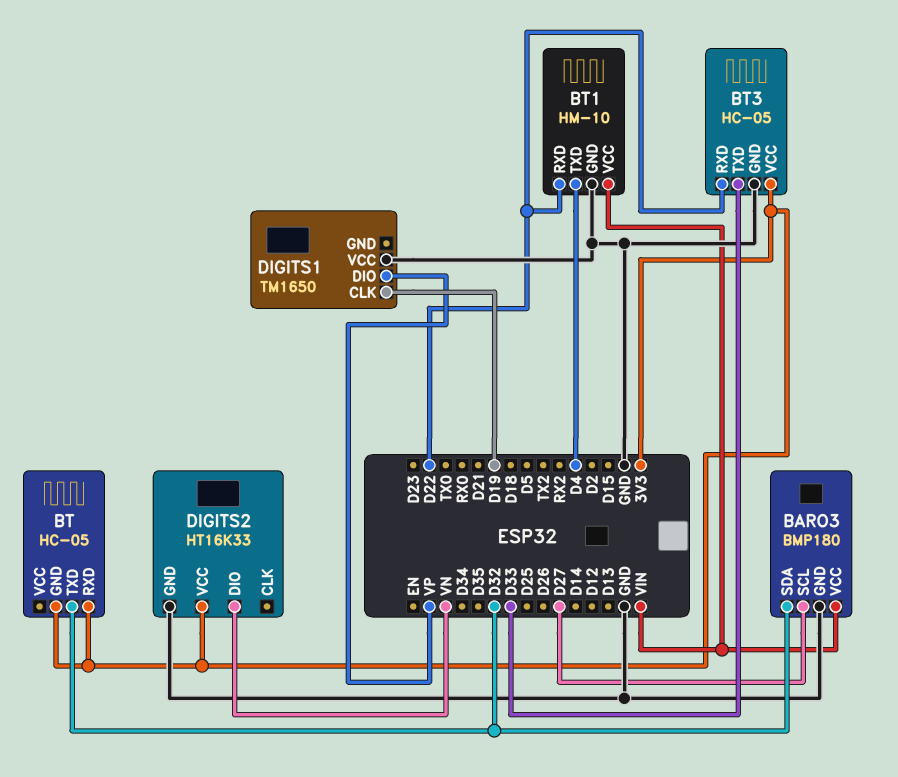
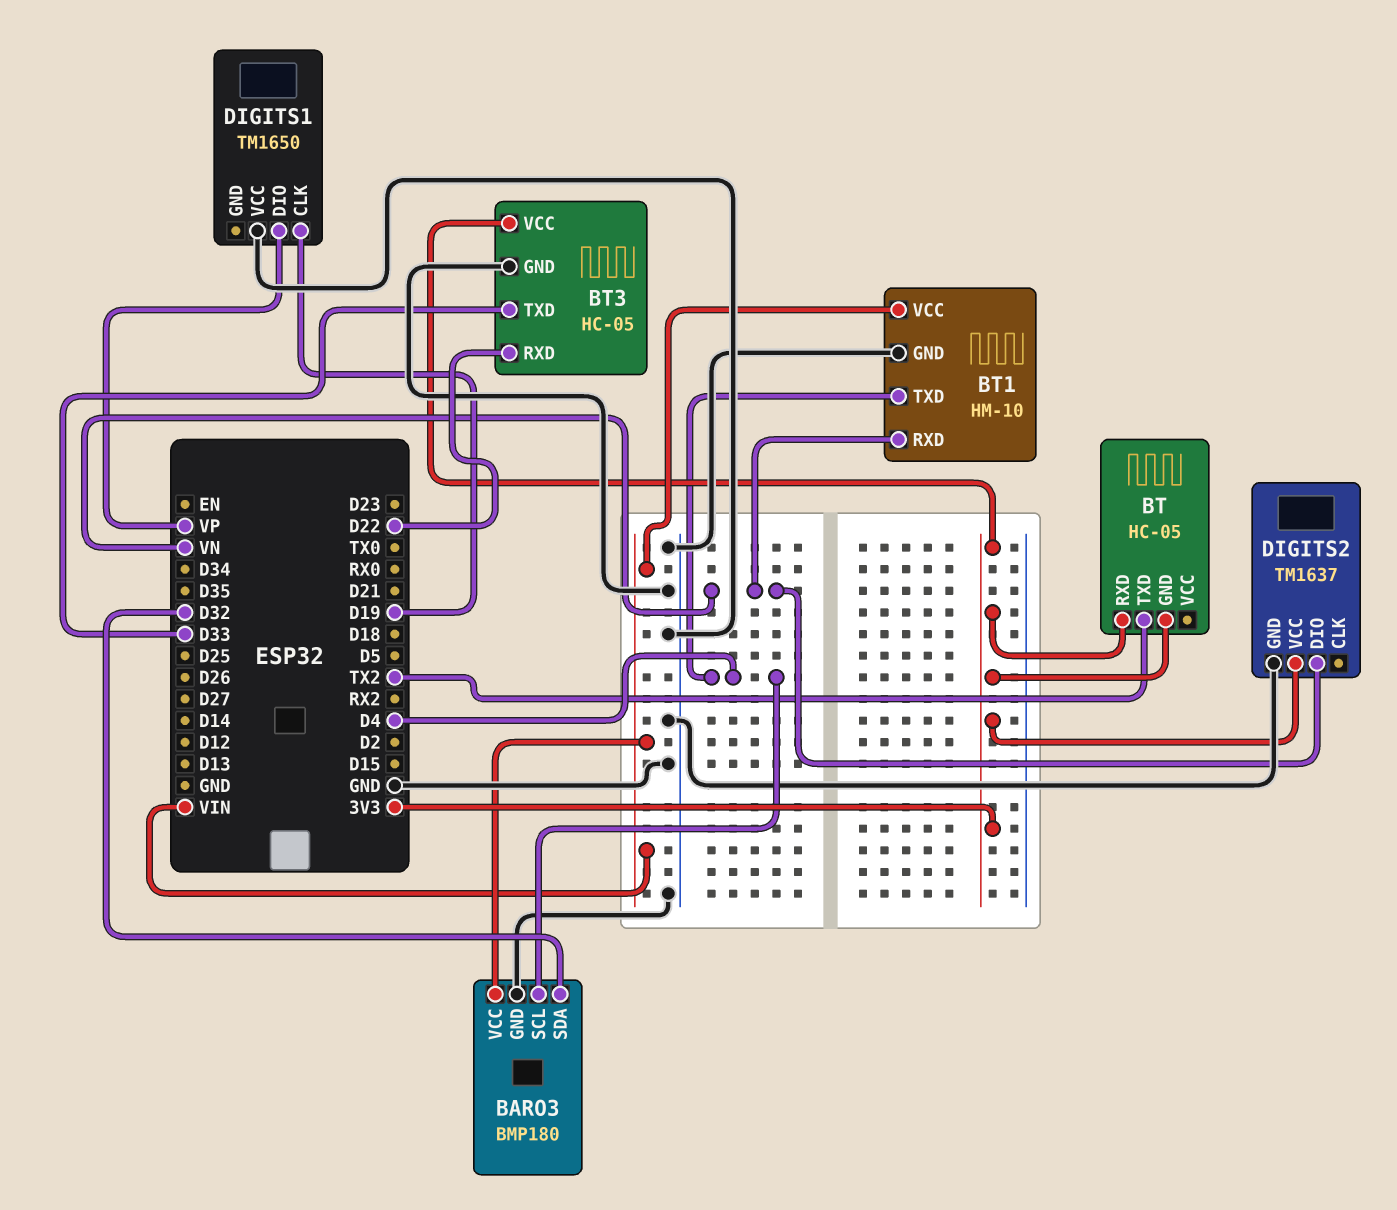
BARO3 pin SCL: D27 -> D4
BT pin TXD: D32 -> TX2
BT1 pin RXD: D22 -> VN
DIGITS2: HT16K33 -> TM1637

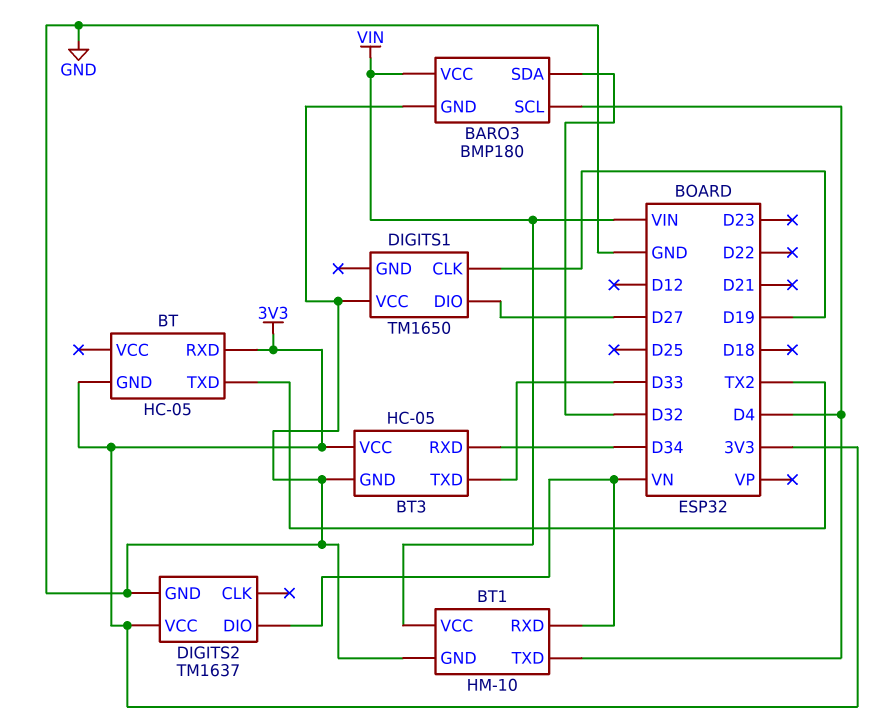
BT3 pin RXD: D22 -> D34
DIGITS1 pin DIO: VP -> D27

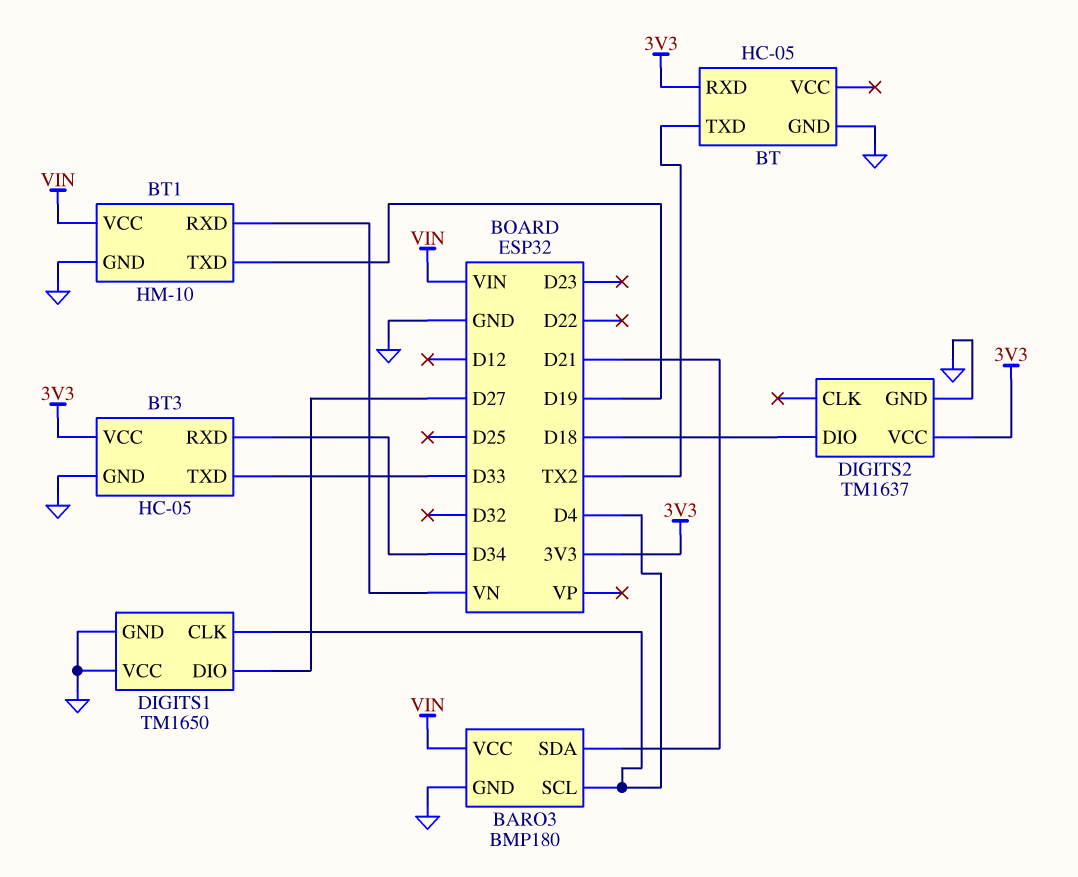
BARO3 pin SDA: D32 -> D21
BT pin GND: 3V3 -> GND
BT1 pin TXD: D4 -> D19
DIGITS1 pin CLK: D19 -> D4
DIGITS1 pin GND: none -> GND
DIGITS2 pin DIO: VN -> D18

